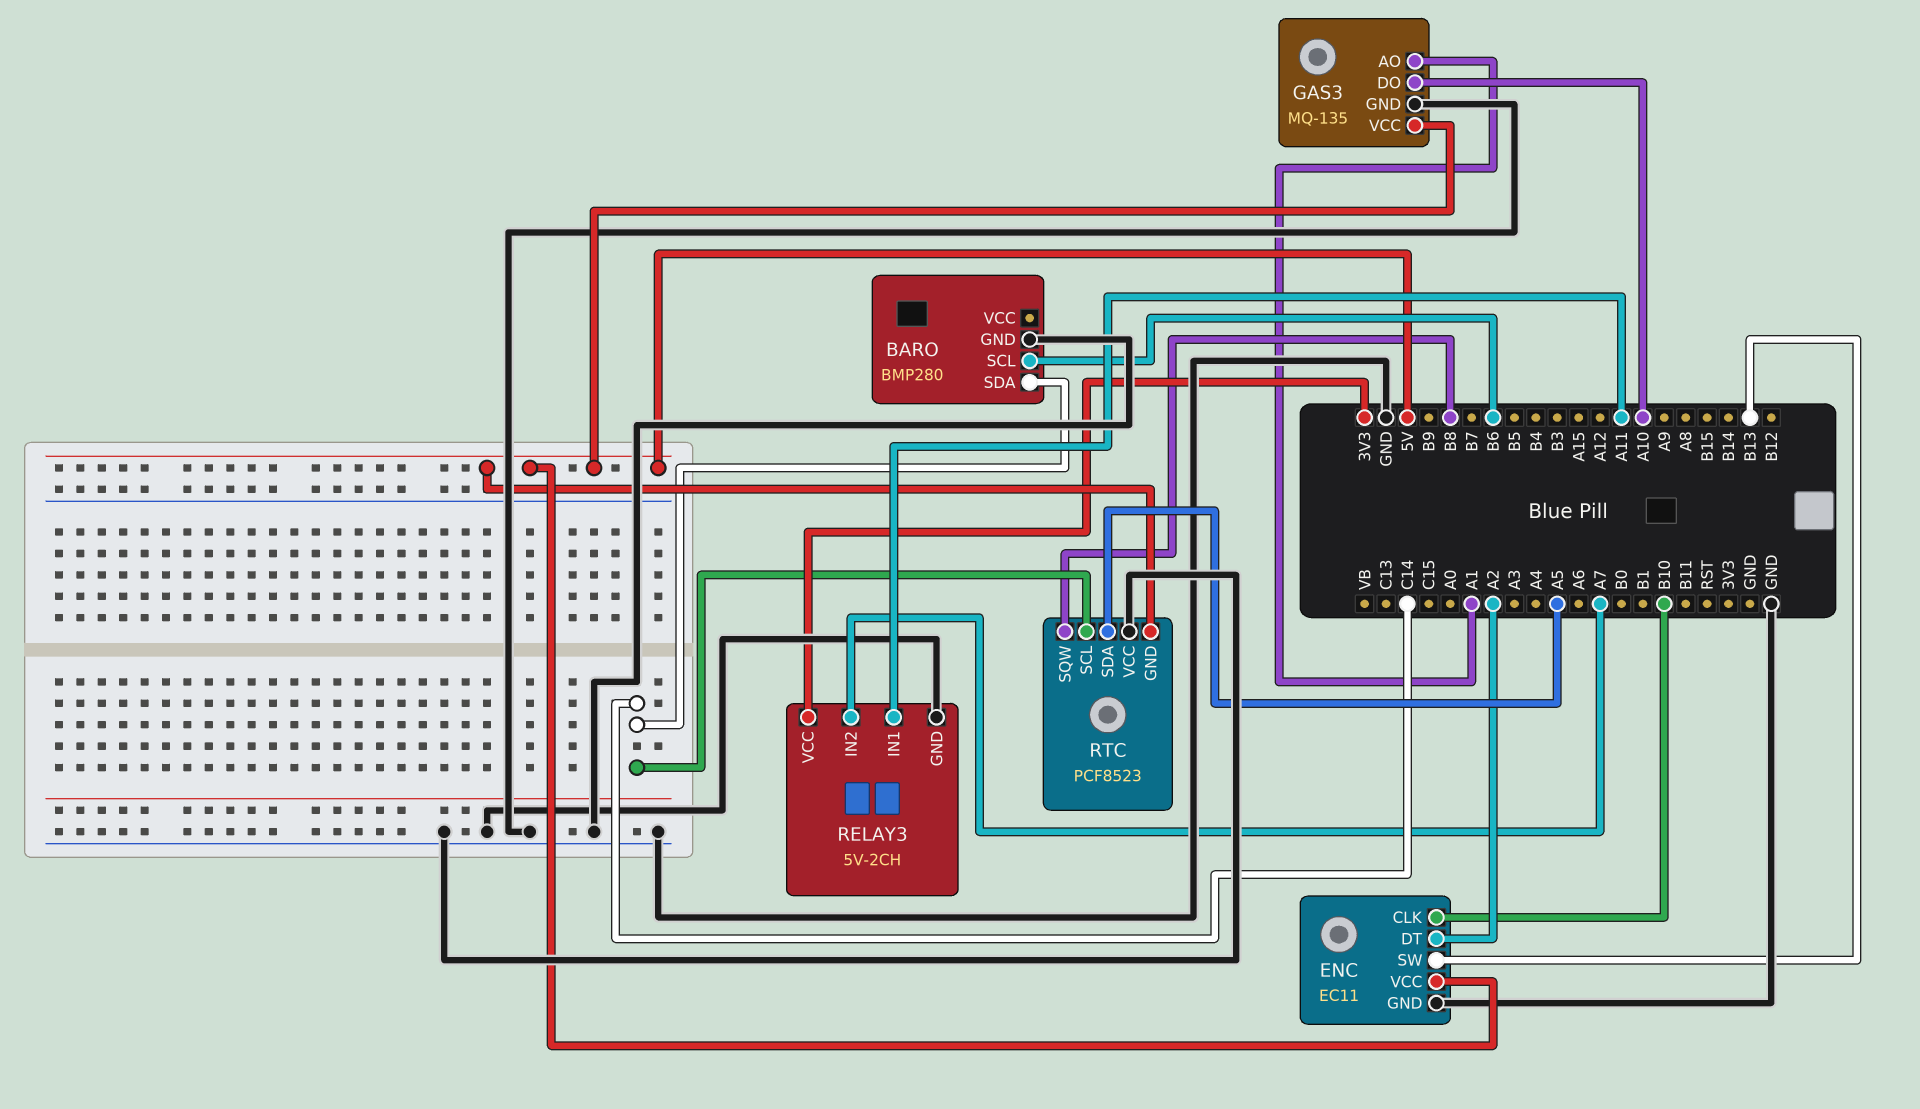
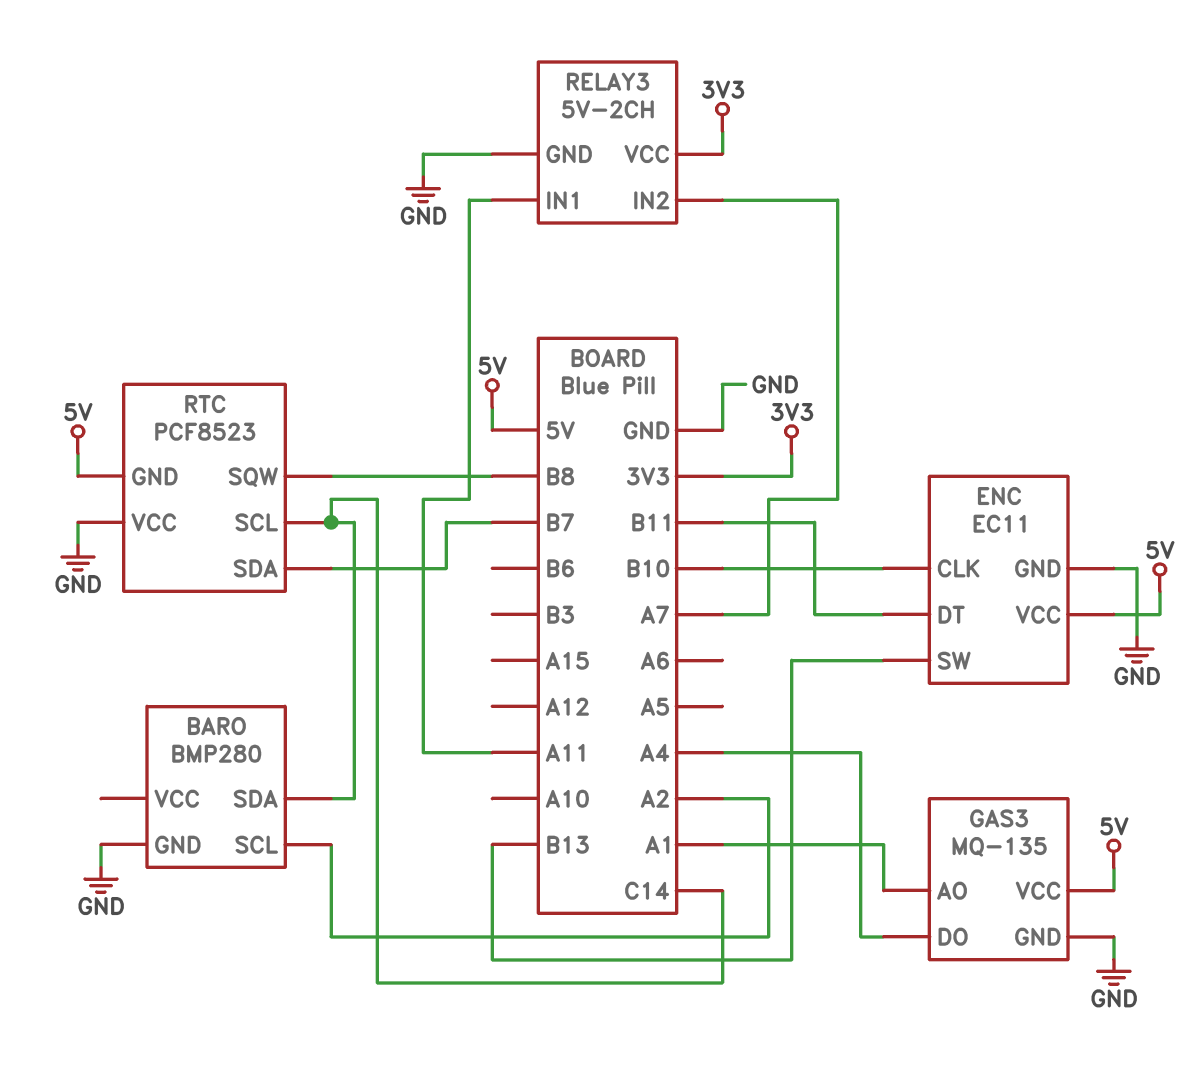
BARO pin SCL: B6 -> A2
ENC pin DT: A2 -> B11
GAS3 pin DO: A10 -> A4
RTC pin SDA: A5 -> B7

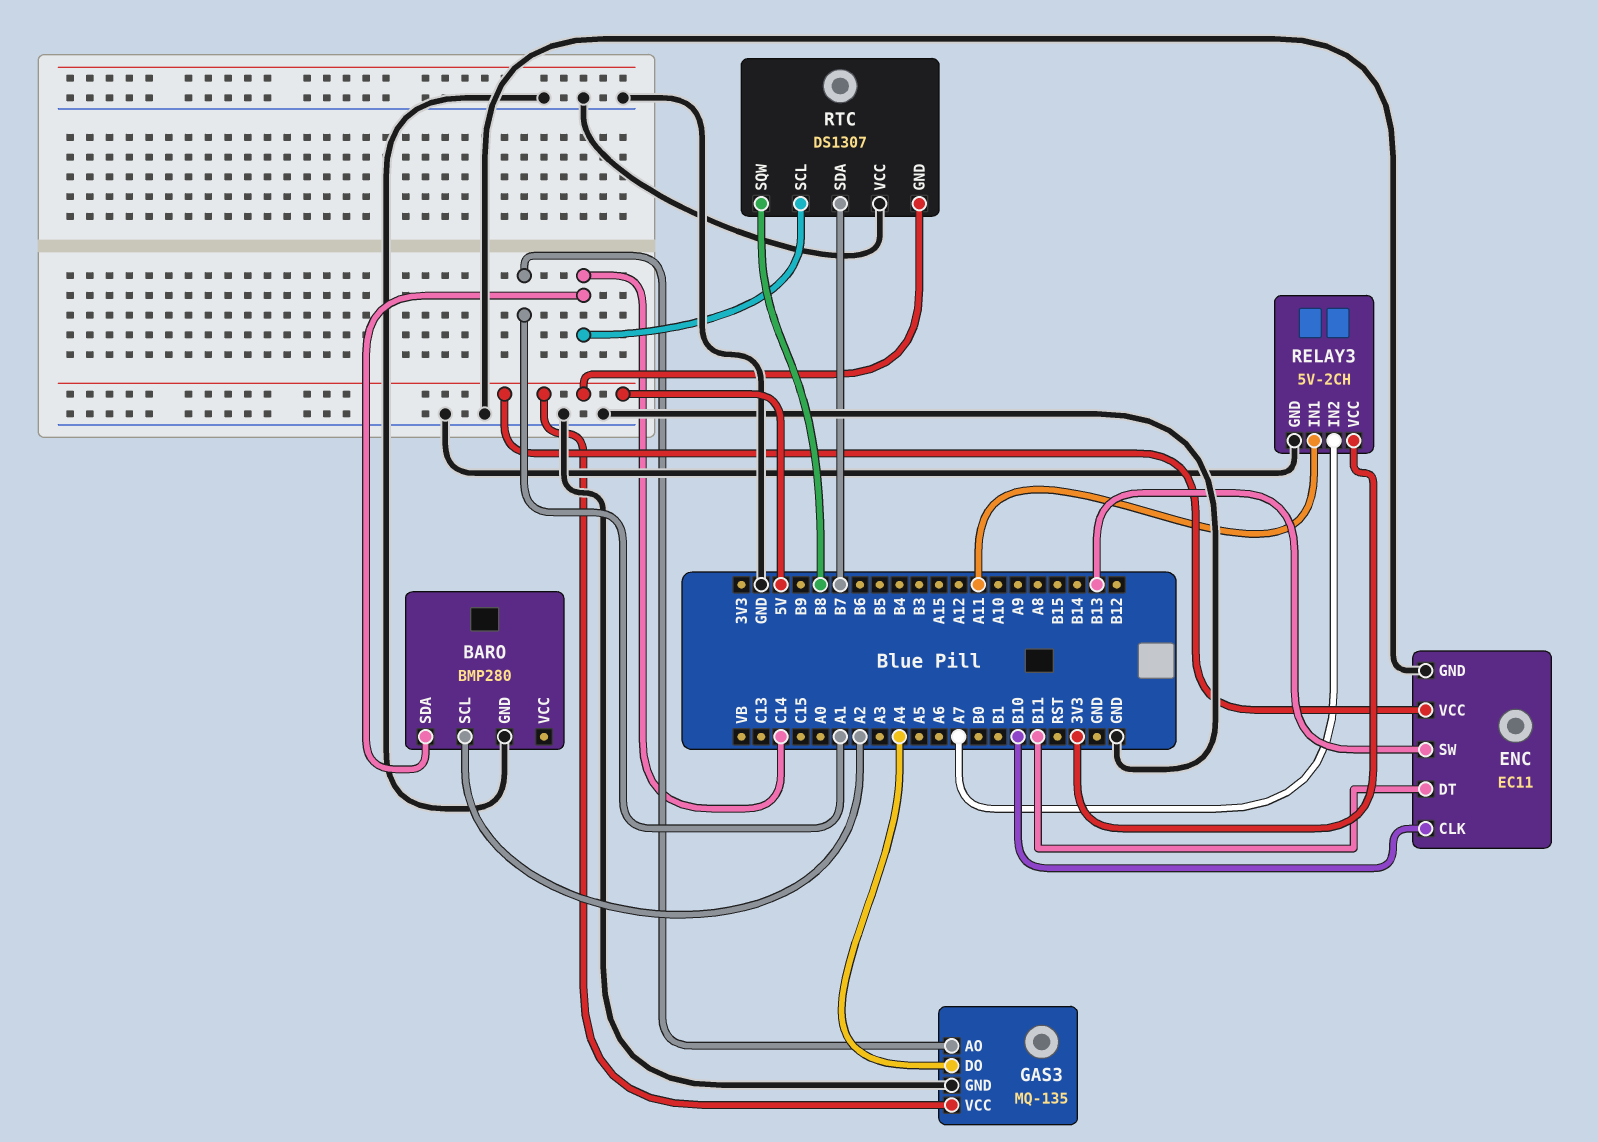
RTC: PCF8523 -> DS1307

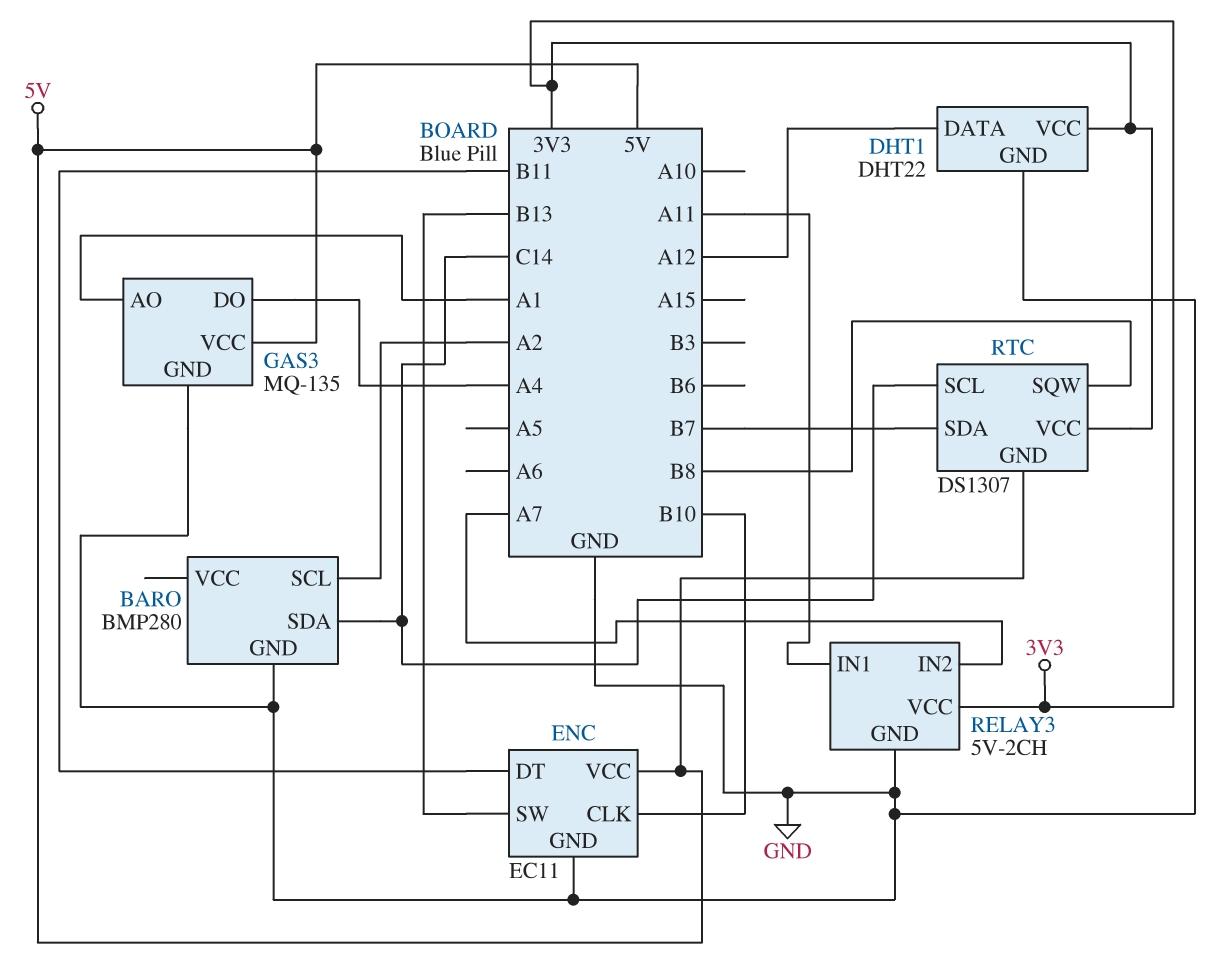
DHT1: none -> DHT22
DHT1 pin DATA: none -> A12
DHT1 pin GND: none -> GND
DHT1 pin VCC: none -> 3V3
RTC pin VCC: GND -> 3V3

